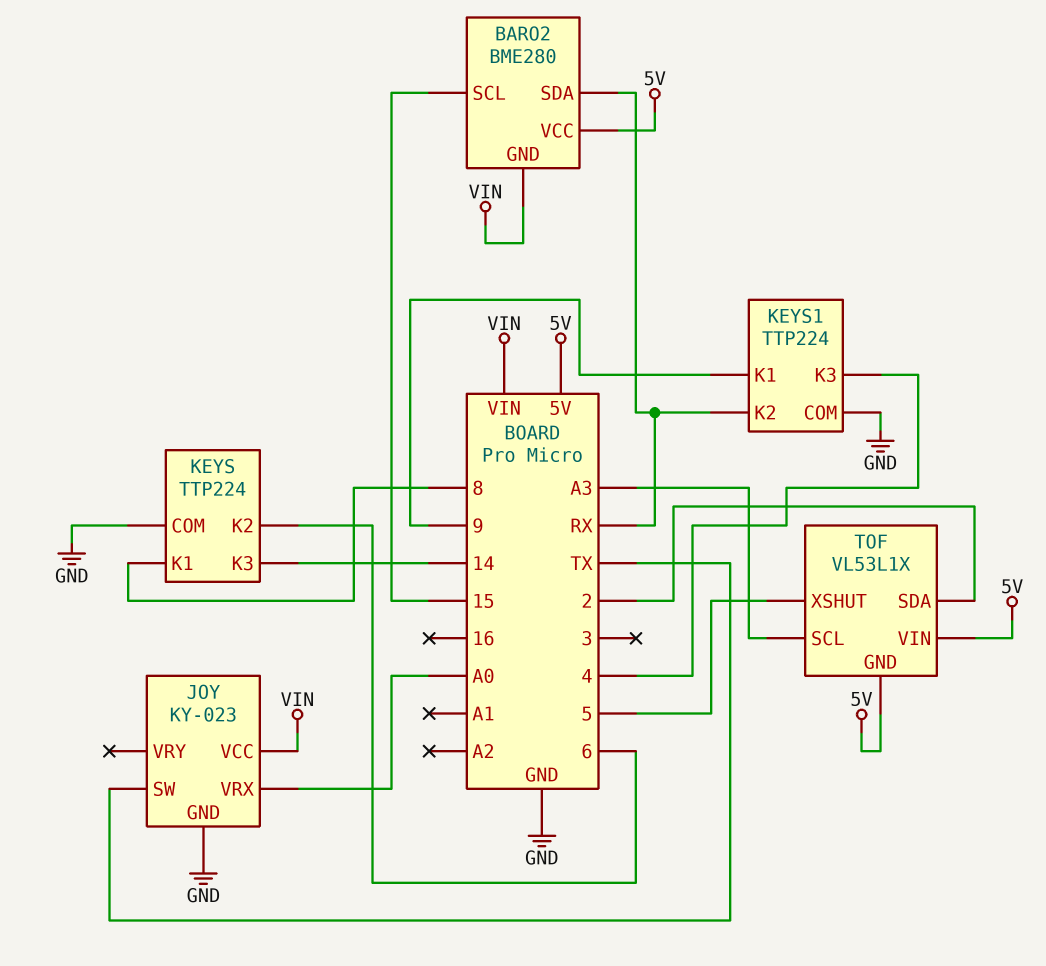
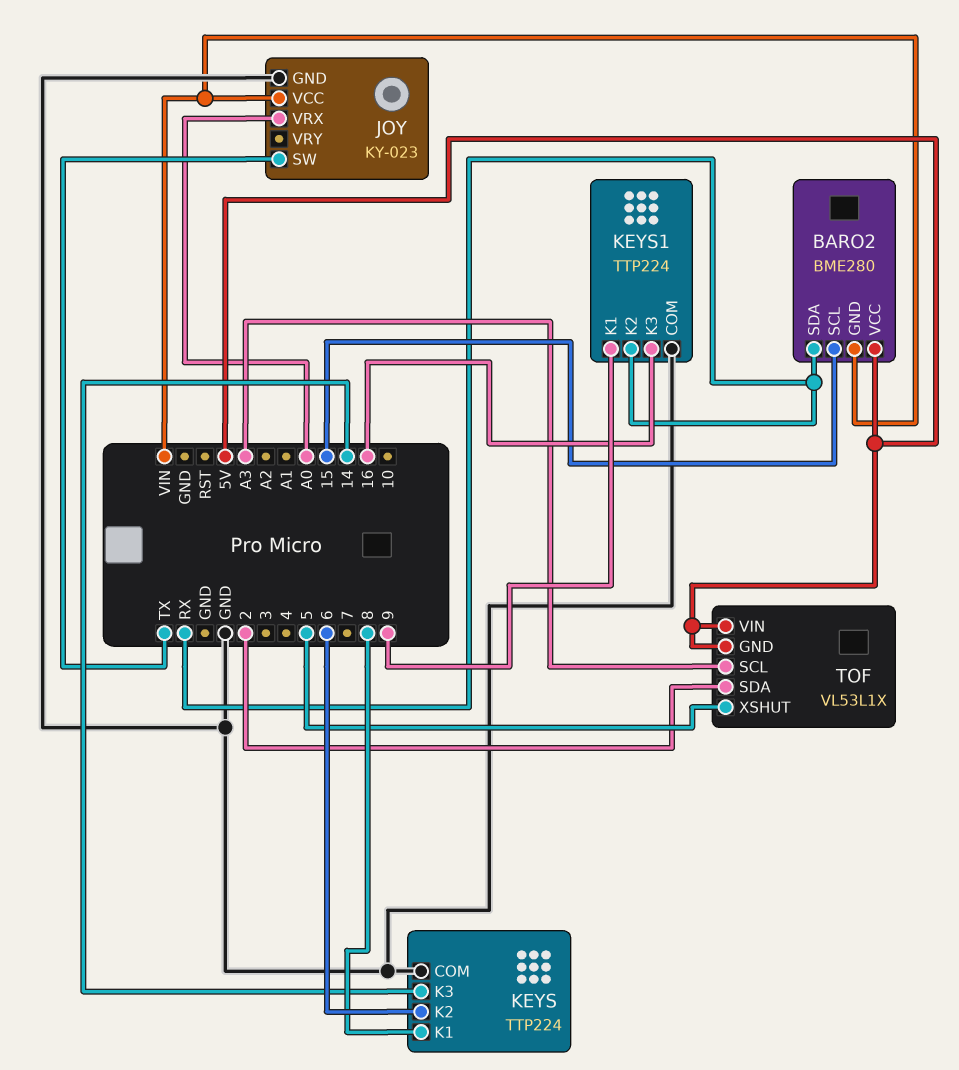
KEYS1 pin K3: 4 -> 16

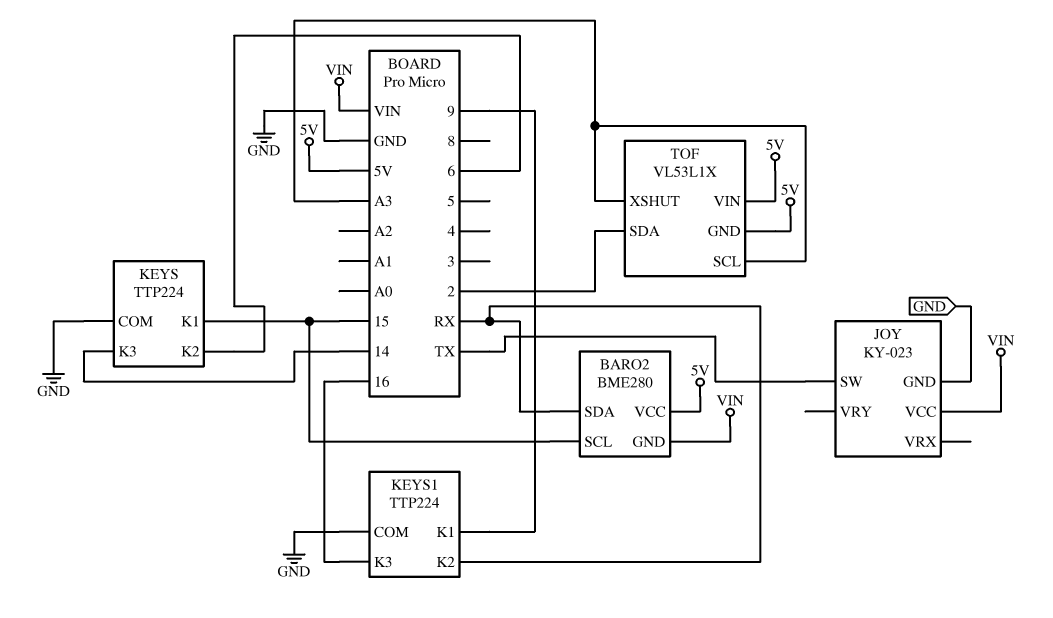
JOY pin VRX: A0 -> none
KEYS pin K1: 8 -> 15
TOF pin XSHUT: 5 -> A3

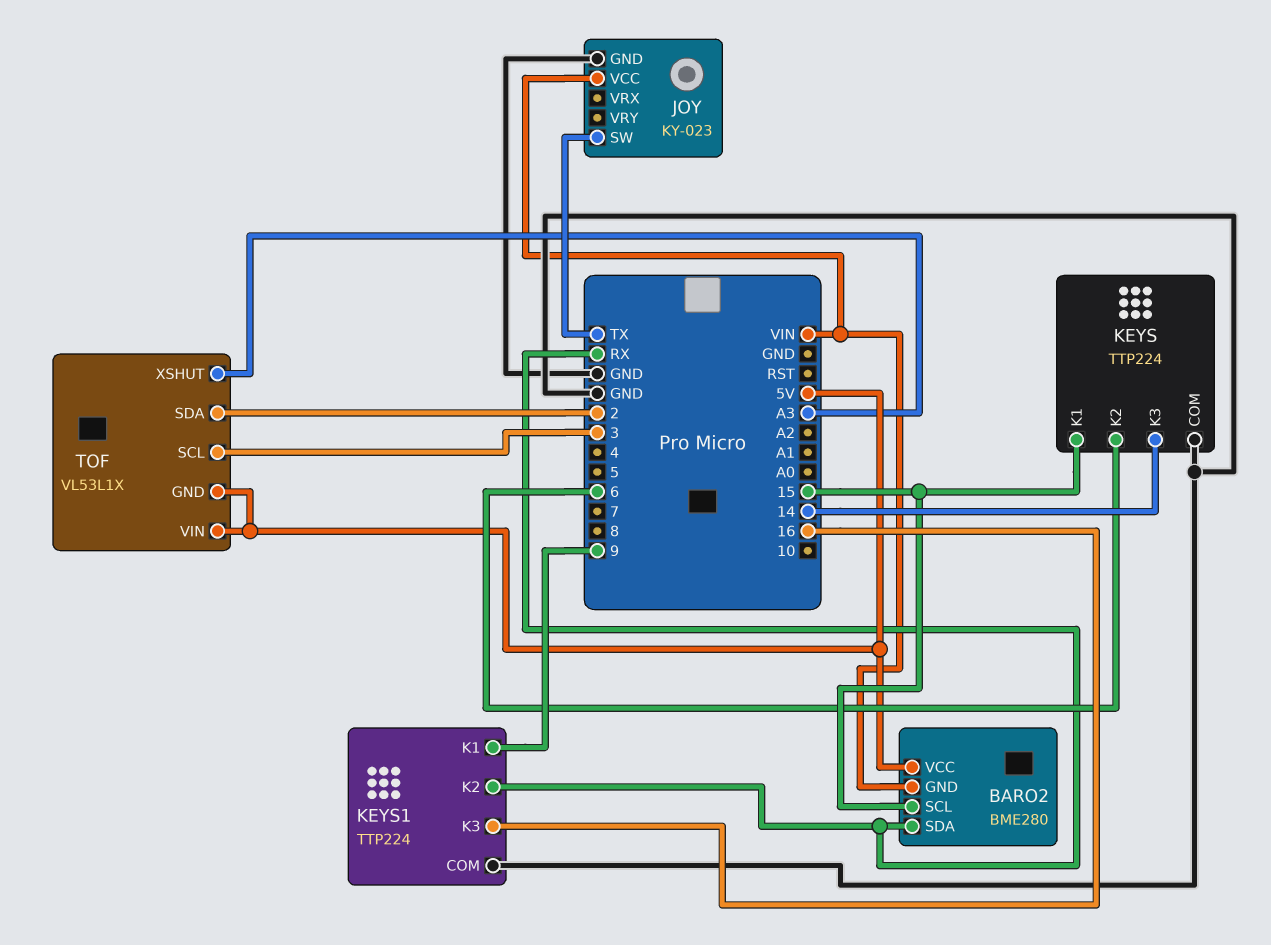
TOF pin SCL: A3 -> 3

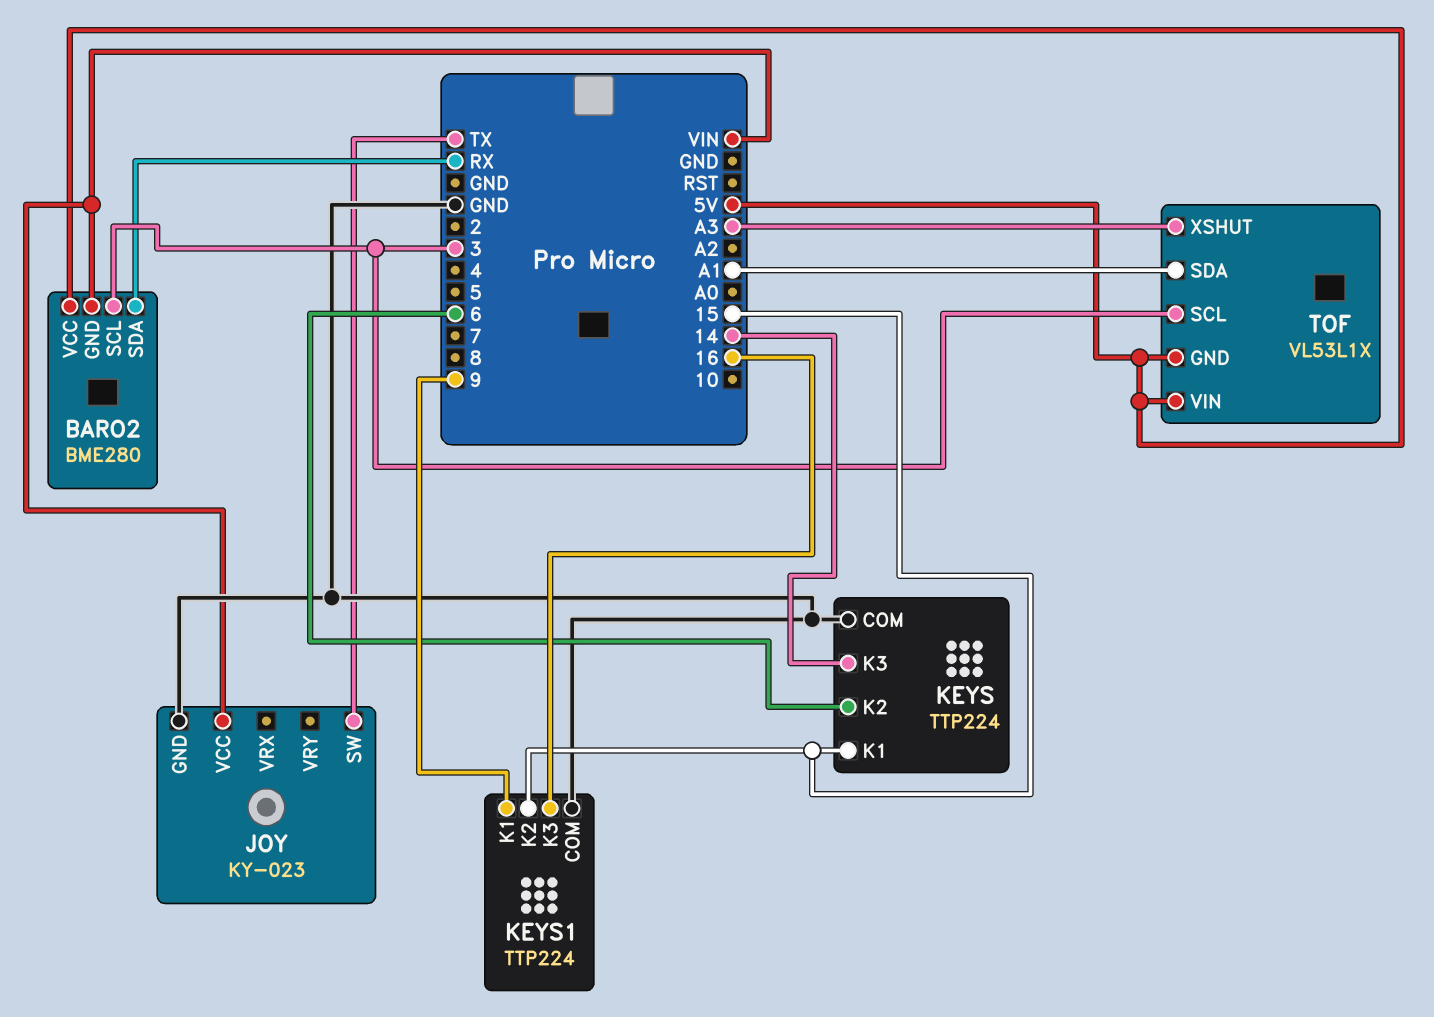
BARO2 pin SCL: 15 -> 3
KEYS1 pin K2: RX -> 15
TOF pin SDA: 2 -> A1

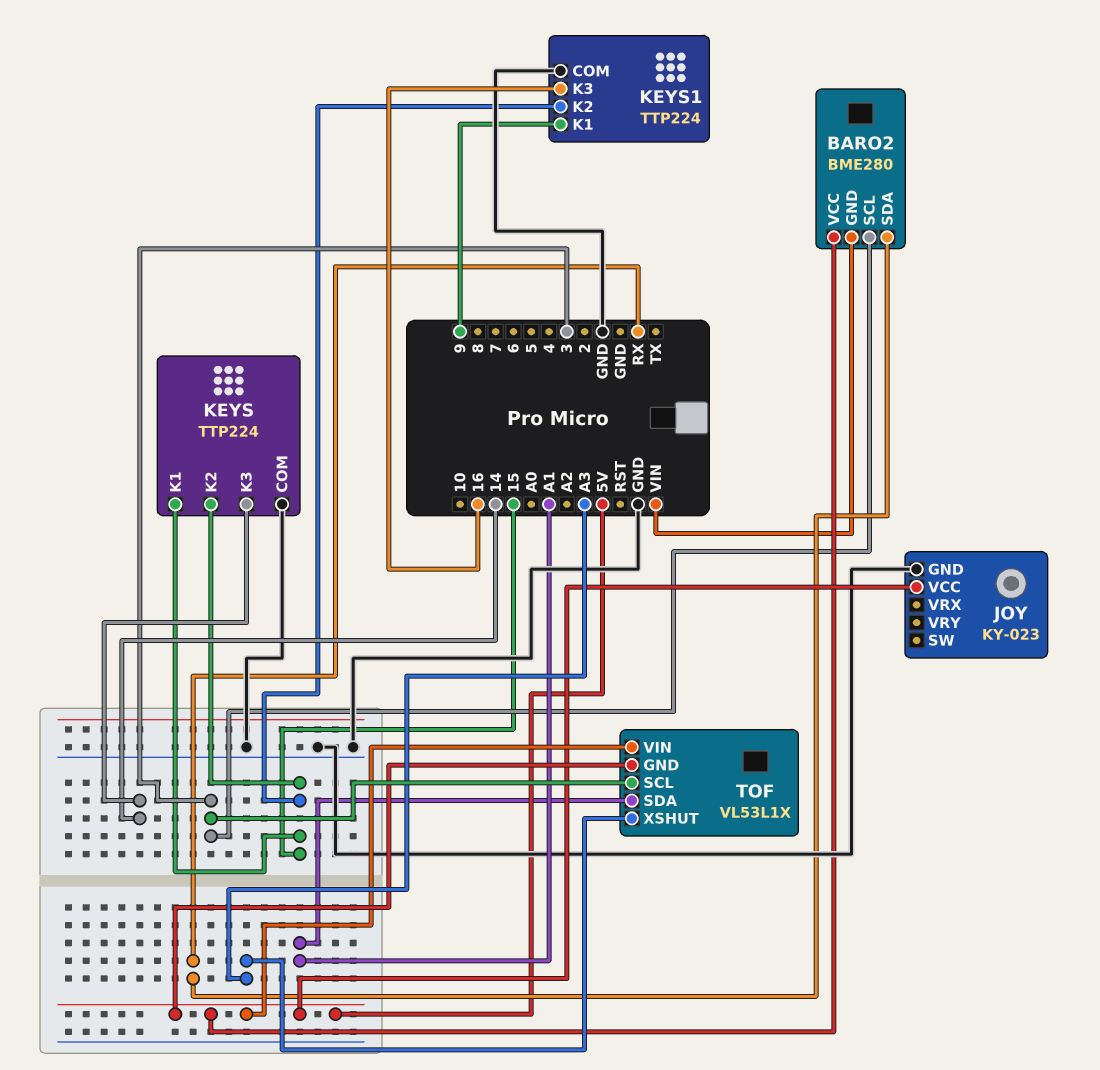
JOY pin SW: TX -> none
JOY pin VCC: VIN -> 5V
KEYS pin K2: 6 -> 15

